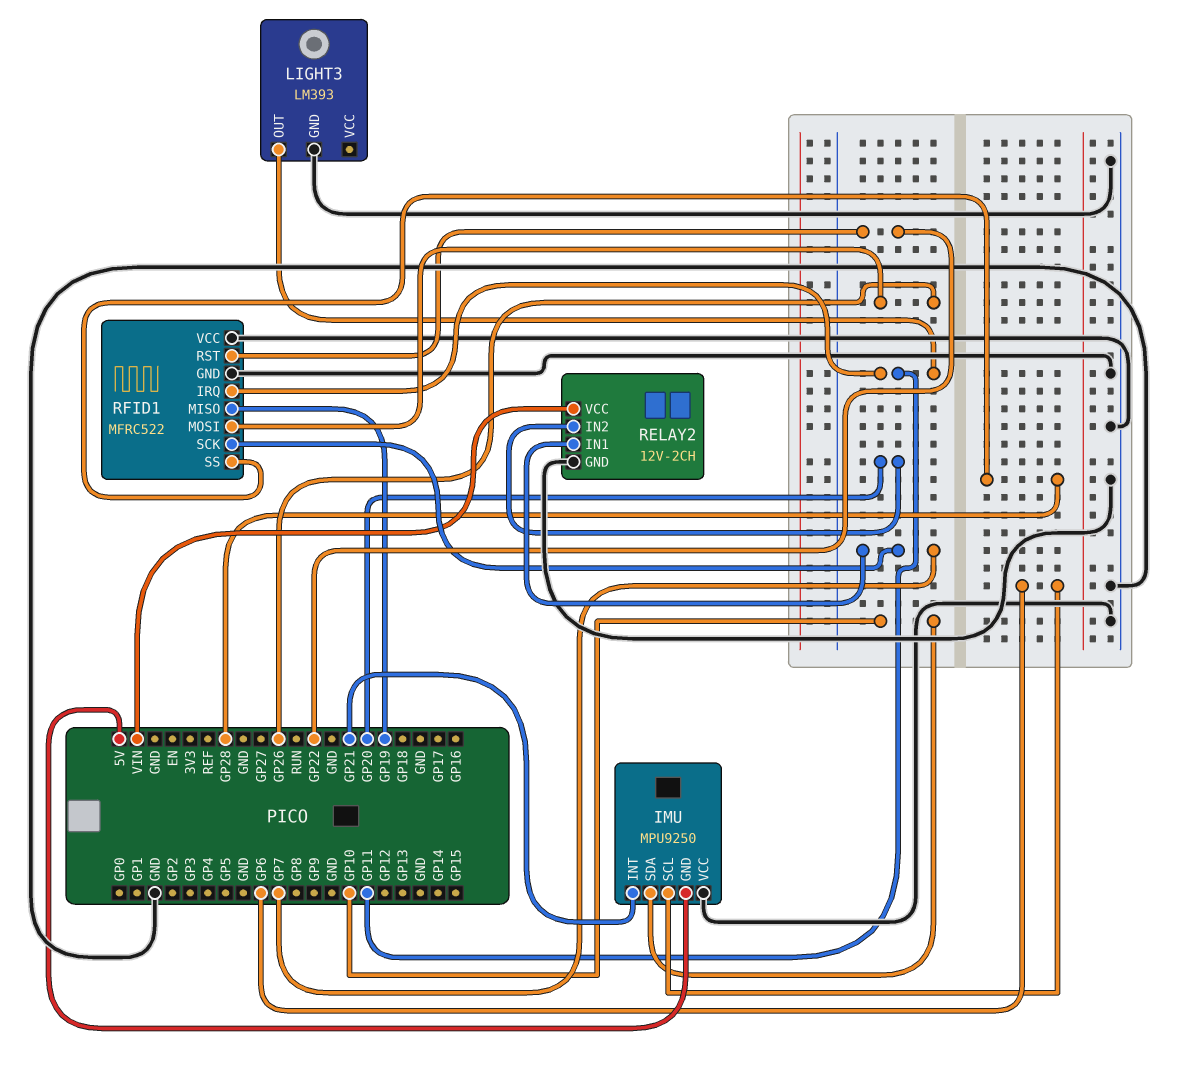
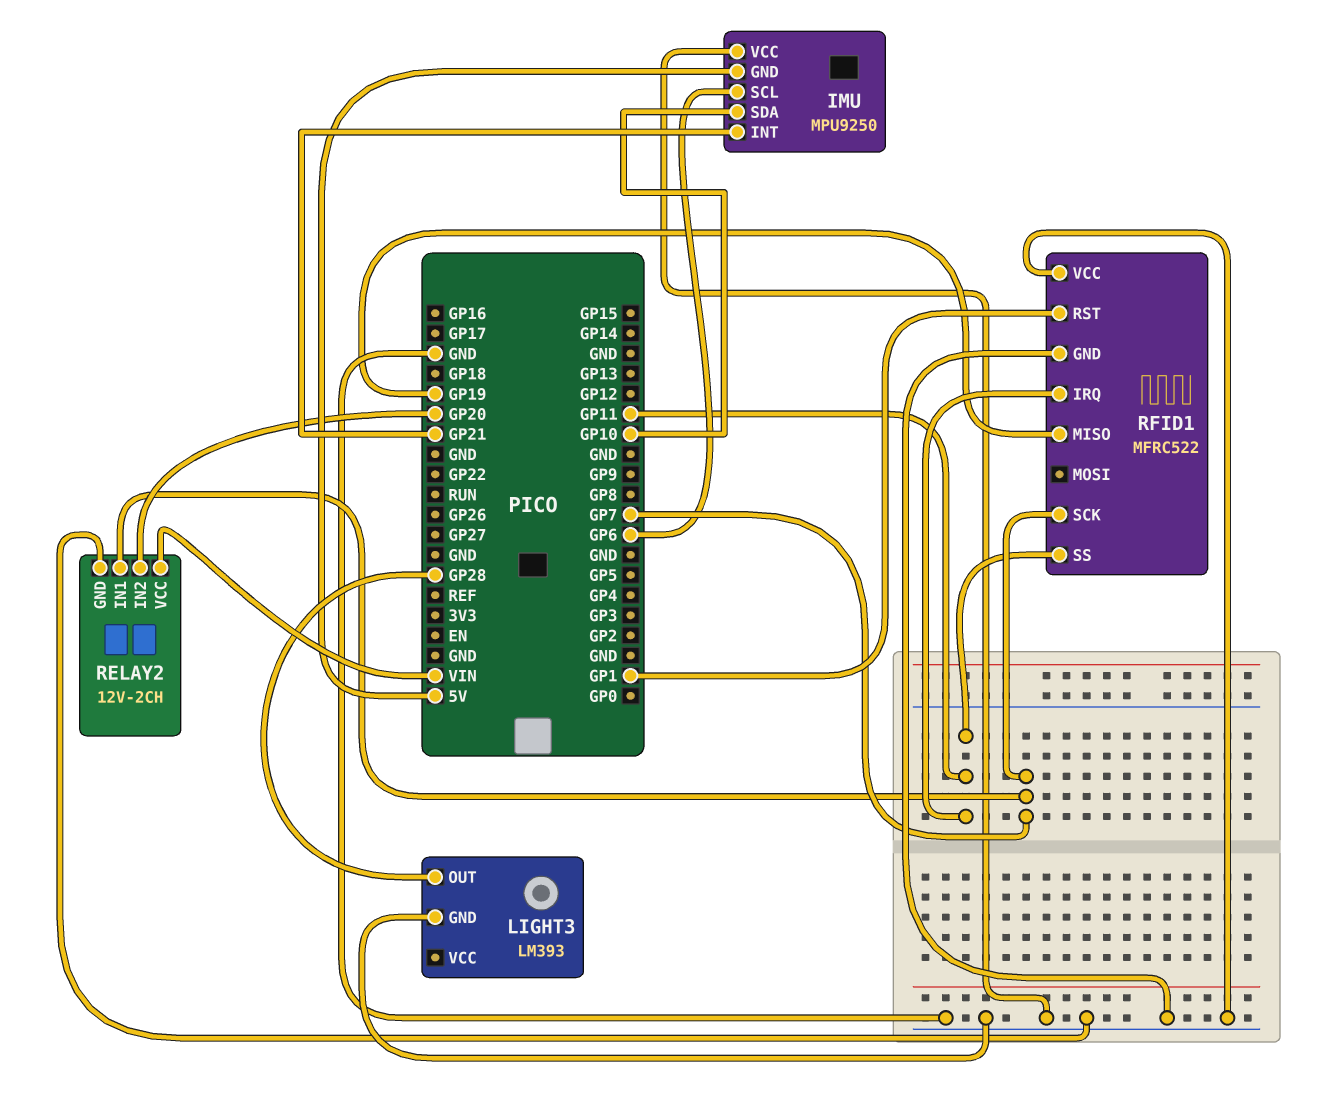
LIGHT3 pin OUT: GP11 -> GP28
RFID1 pin MOSI: GP26 -> none
RFID1 pin RST: GP22 -> GP1
RFID1 pin SS: GP28 -> GP11

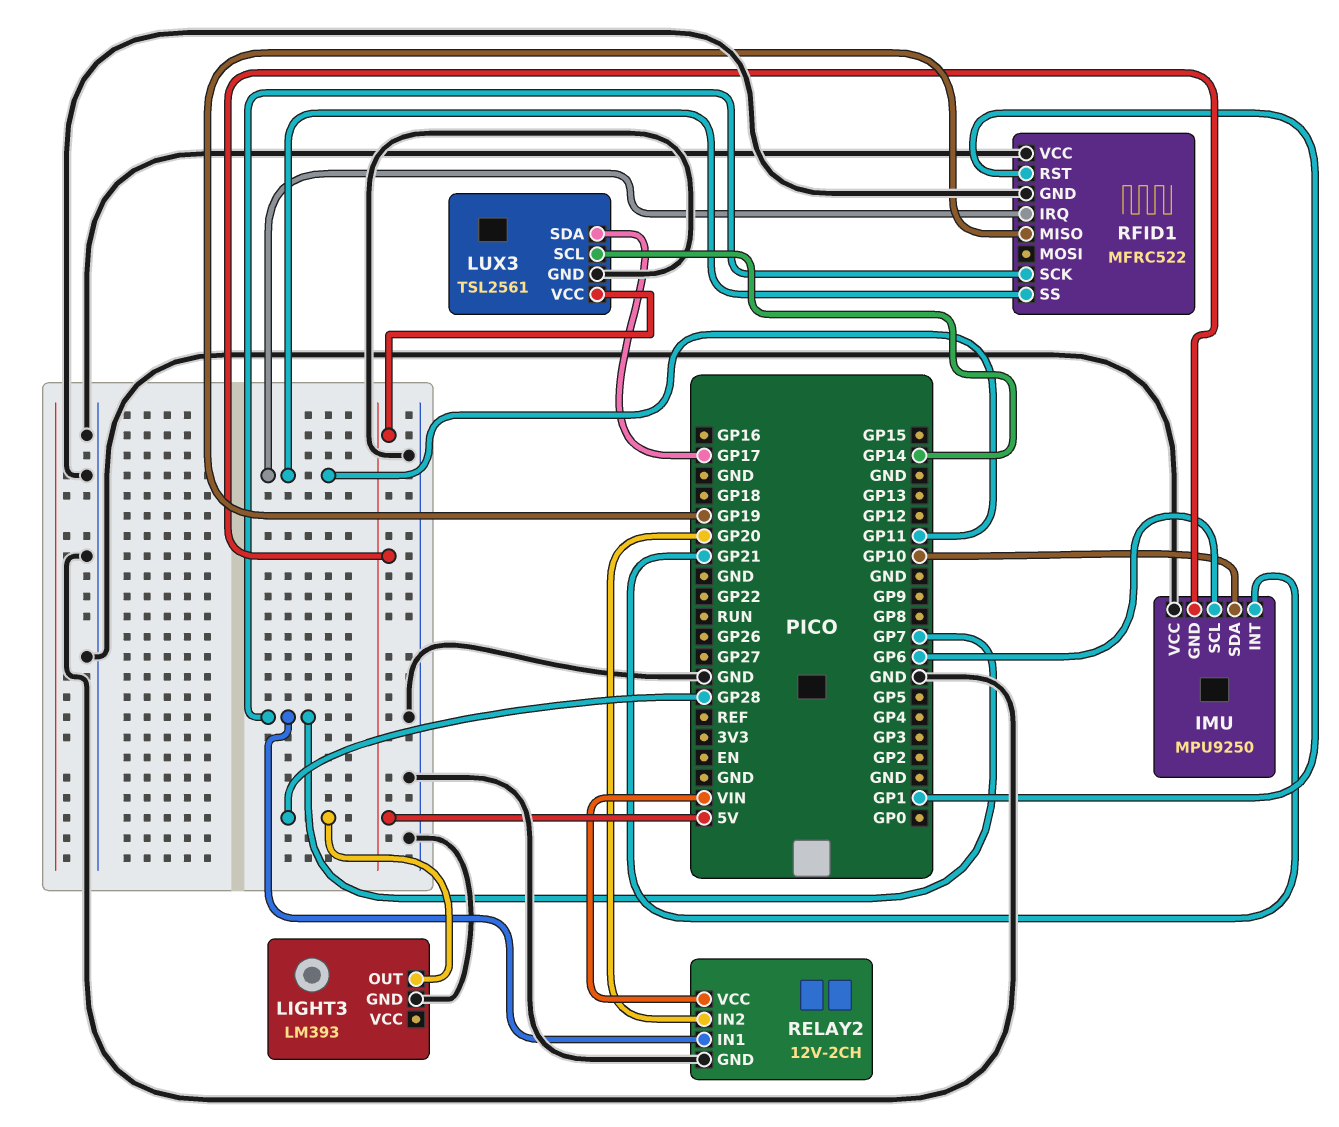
LUX3: none -> TSL2561
LUX3 pin GND: none -> GND
LUX3 pin SCL: none -> GP14
LUX3 pin SDA: none -> GP17
LUX3 pin VCC: none -> 5V

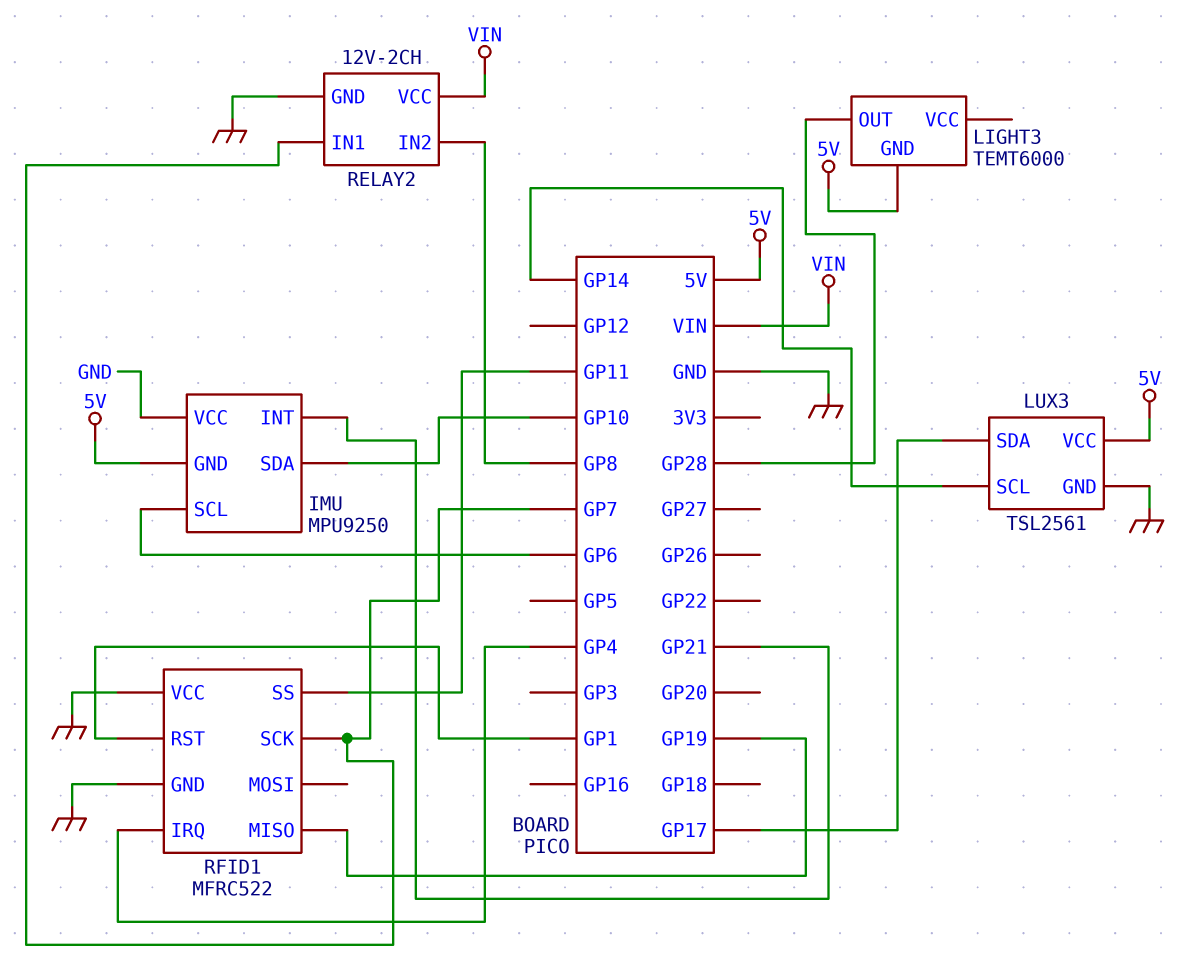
LIGHT3: LM393 -> TEMT6000
LIGHT3 pin GND: GND -> 5V
RELAY2 pin IN2: GP20 -> GP8
RFID1 pin IRQ: GP11 -> GP4

